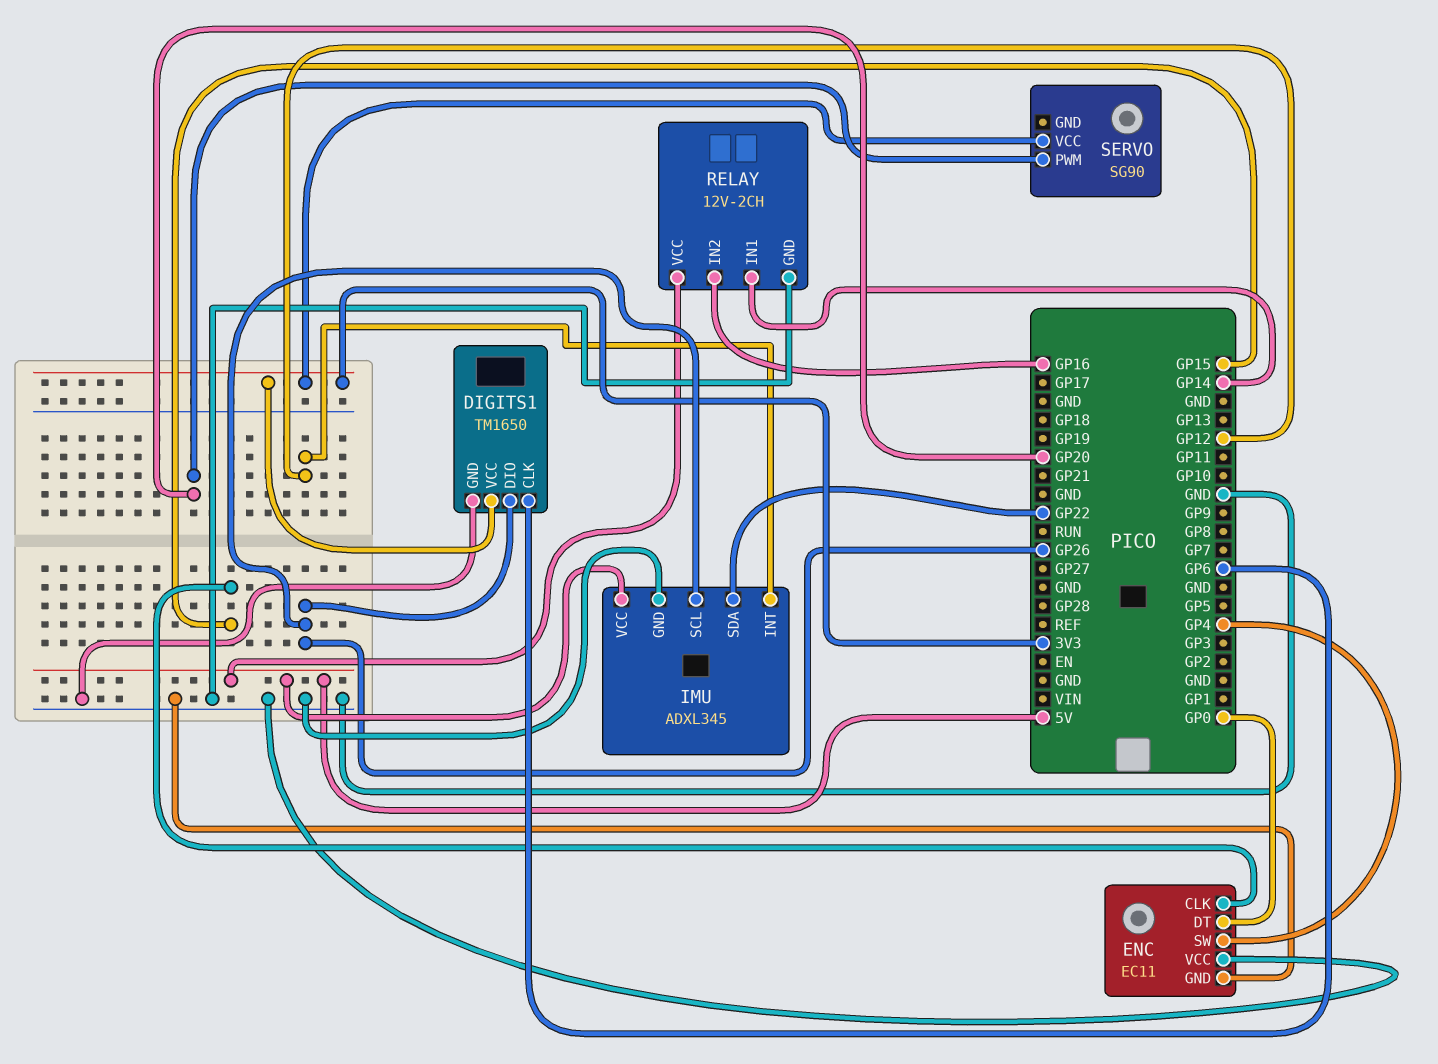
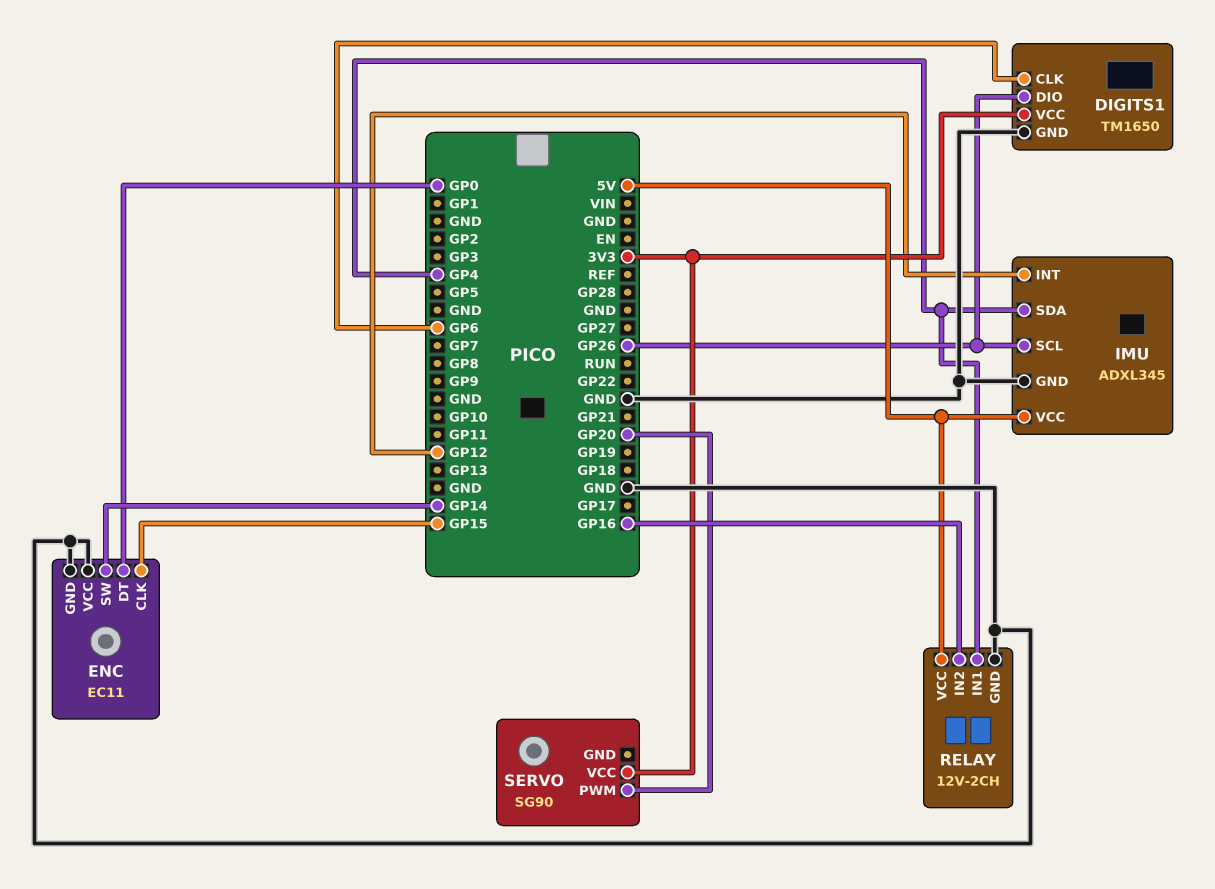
ENC pin SW: GP4 -> GP14
IMU pin SDA: GP22 -> GP4
RELAY pin IN1: GP14 -> GP4

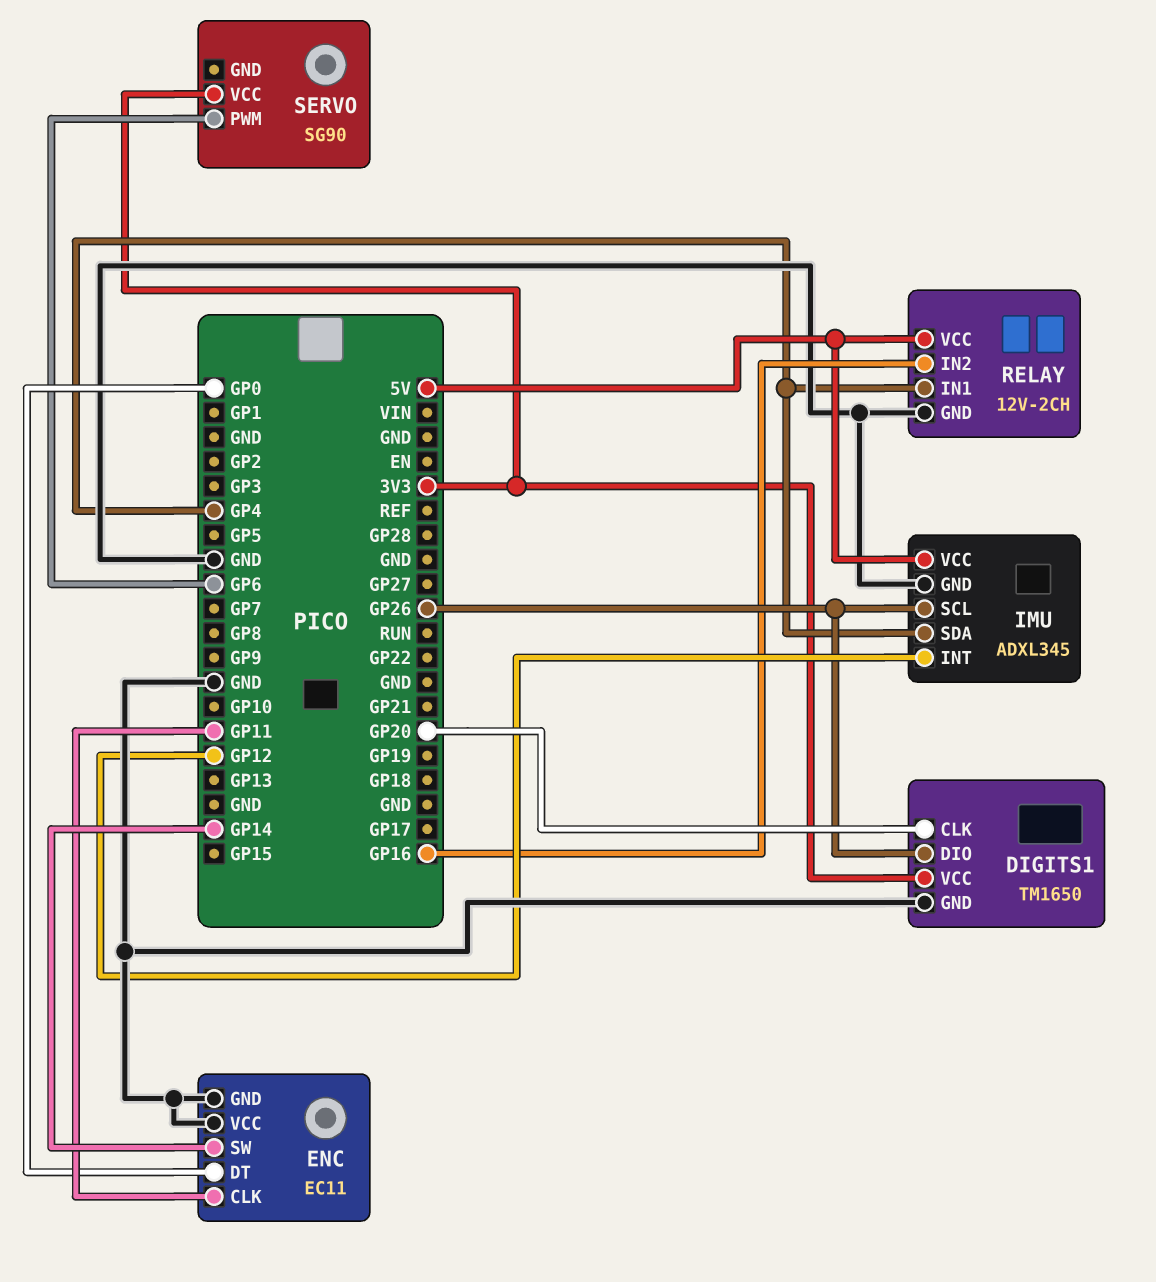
DIGITS1 pin CLK: GP6 -> GP20
ENC pin CLK: GP15 -> GP11
SERVO pin PWM: GP20 -> GP6

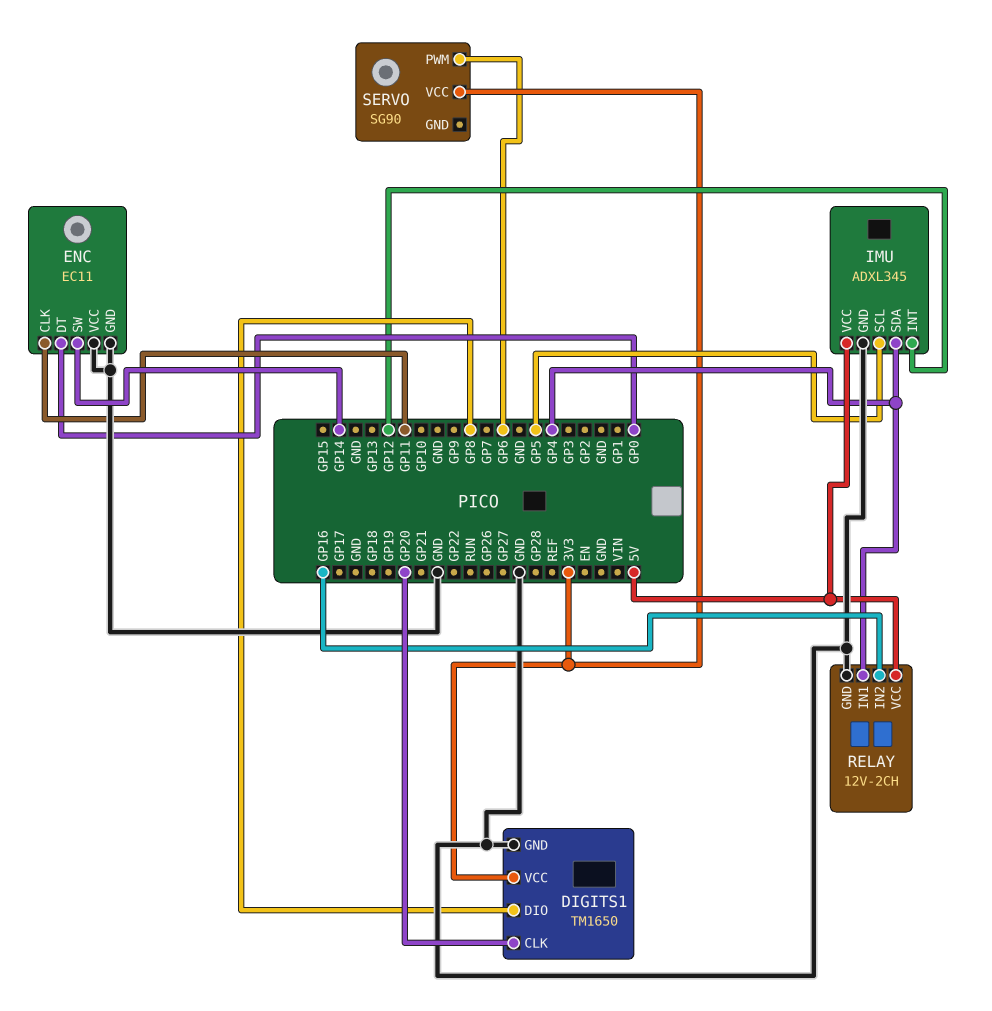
DIGITS1 pin DIO: GP26 -> GP8
IMU pin SCL: GP26 -> GP5

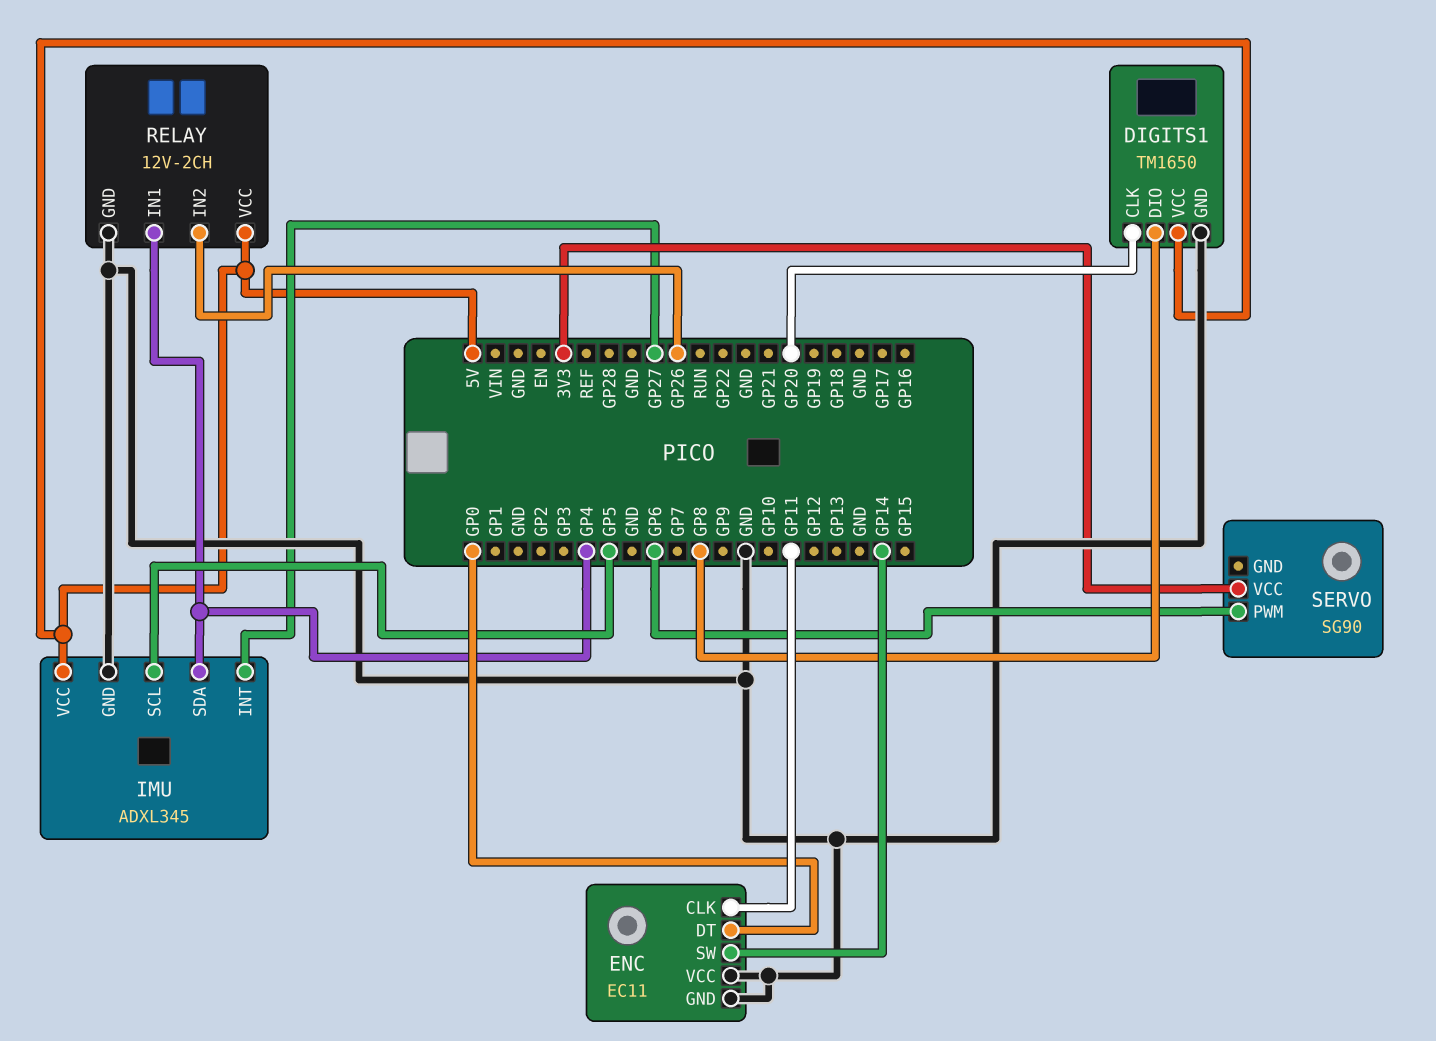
DIGITS1 pin VCC: 3V3 -> 5V
IMU pin INT: GP12 -> GP27
RELAY pin IN2: GP16 -> GP26

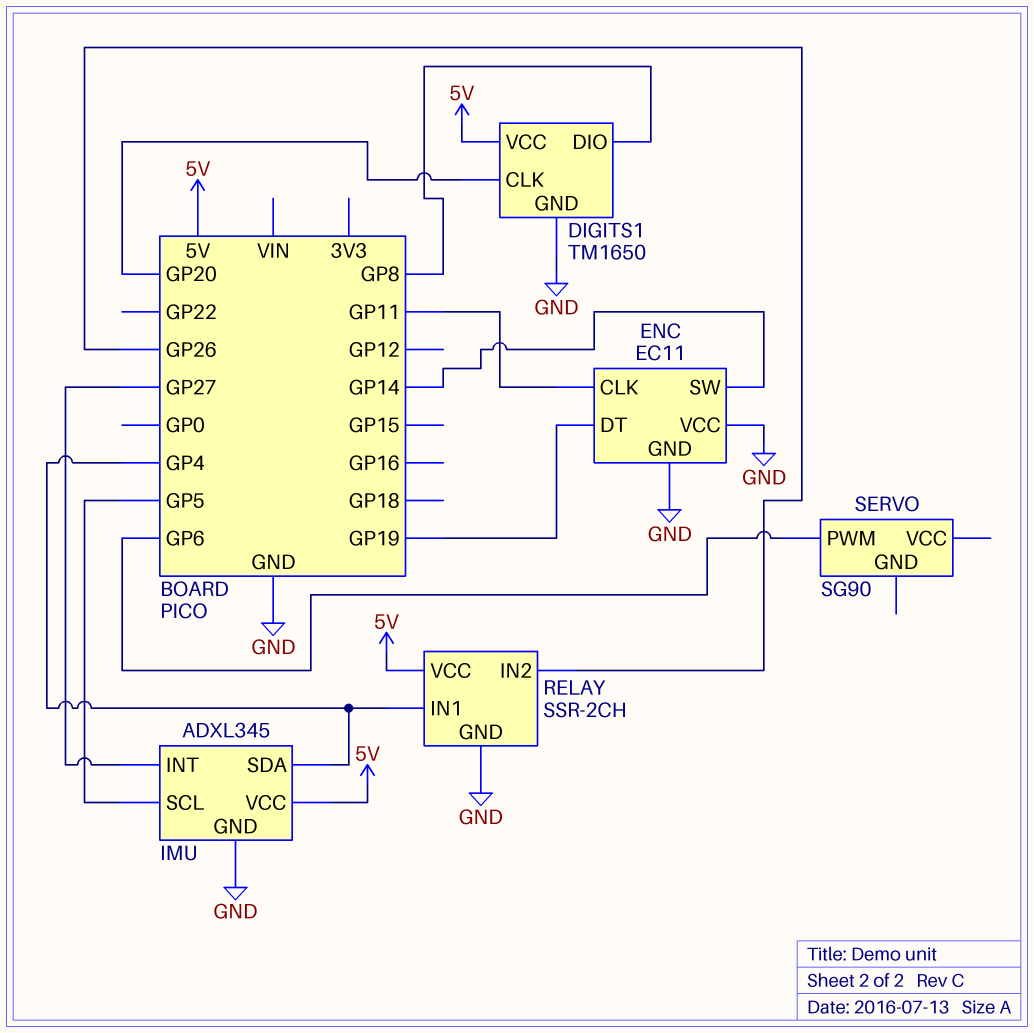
ENC pin DT: GP0 -> GP19
RELAY: 12V-2CH -> SSR-2CH
SERVO pin VCC: 3V3 -> none

